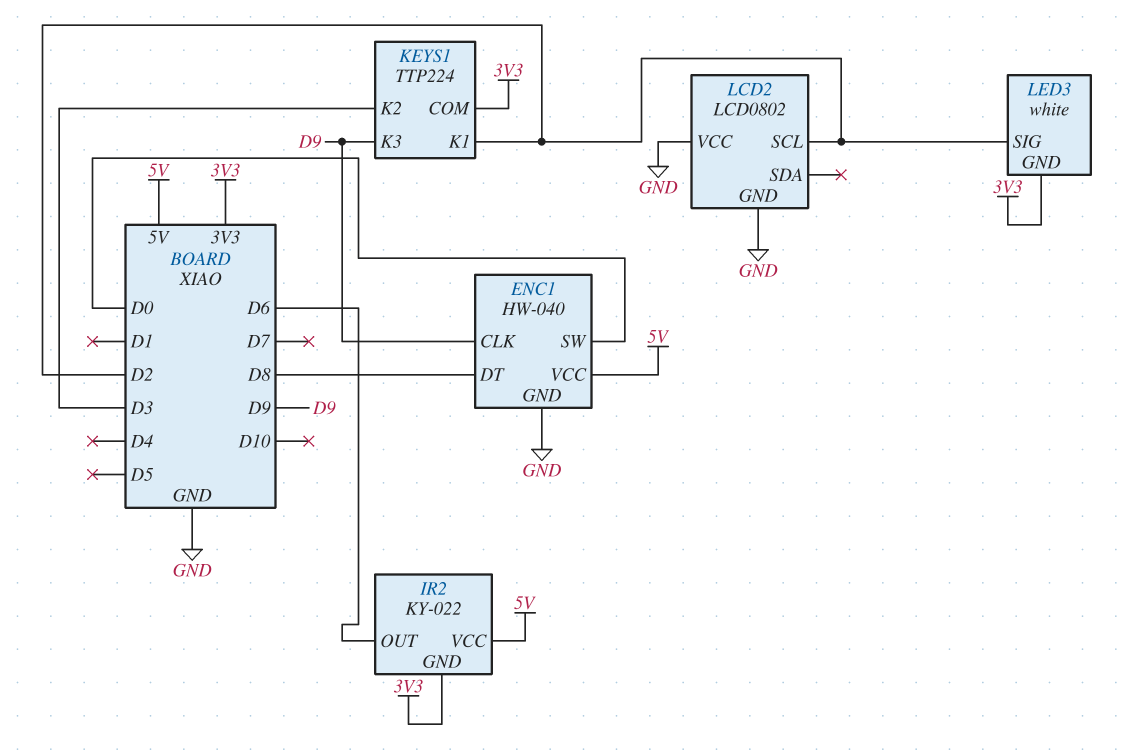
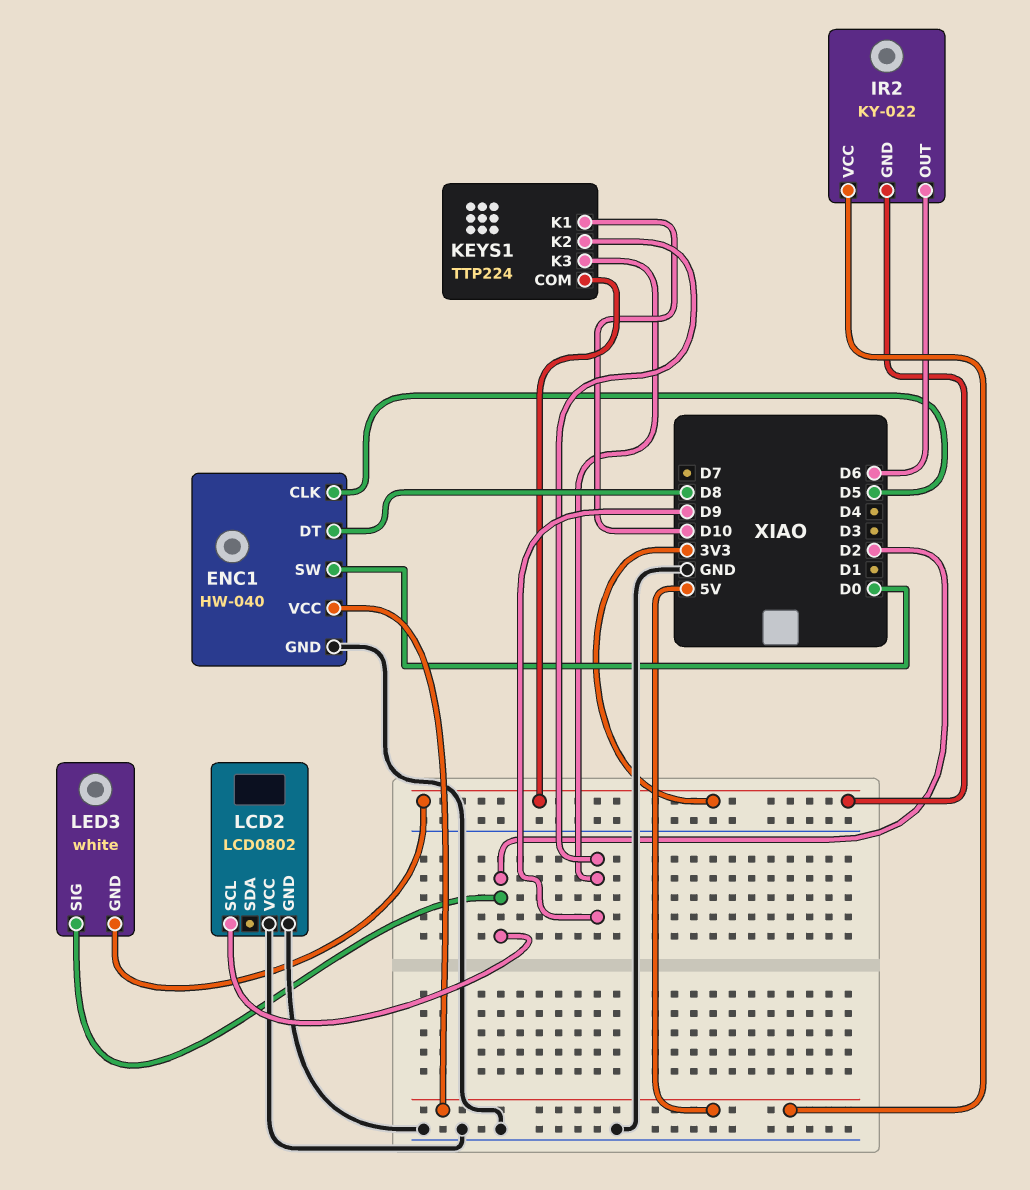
ENC1 pin CLK: D9 -> D5
KEYS1 pin K1: D2 -> D10
KEYS1 pin K2: D3 -> D9

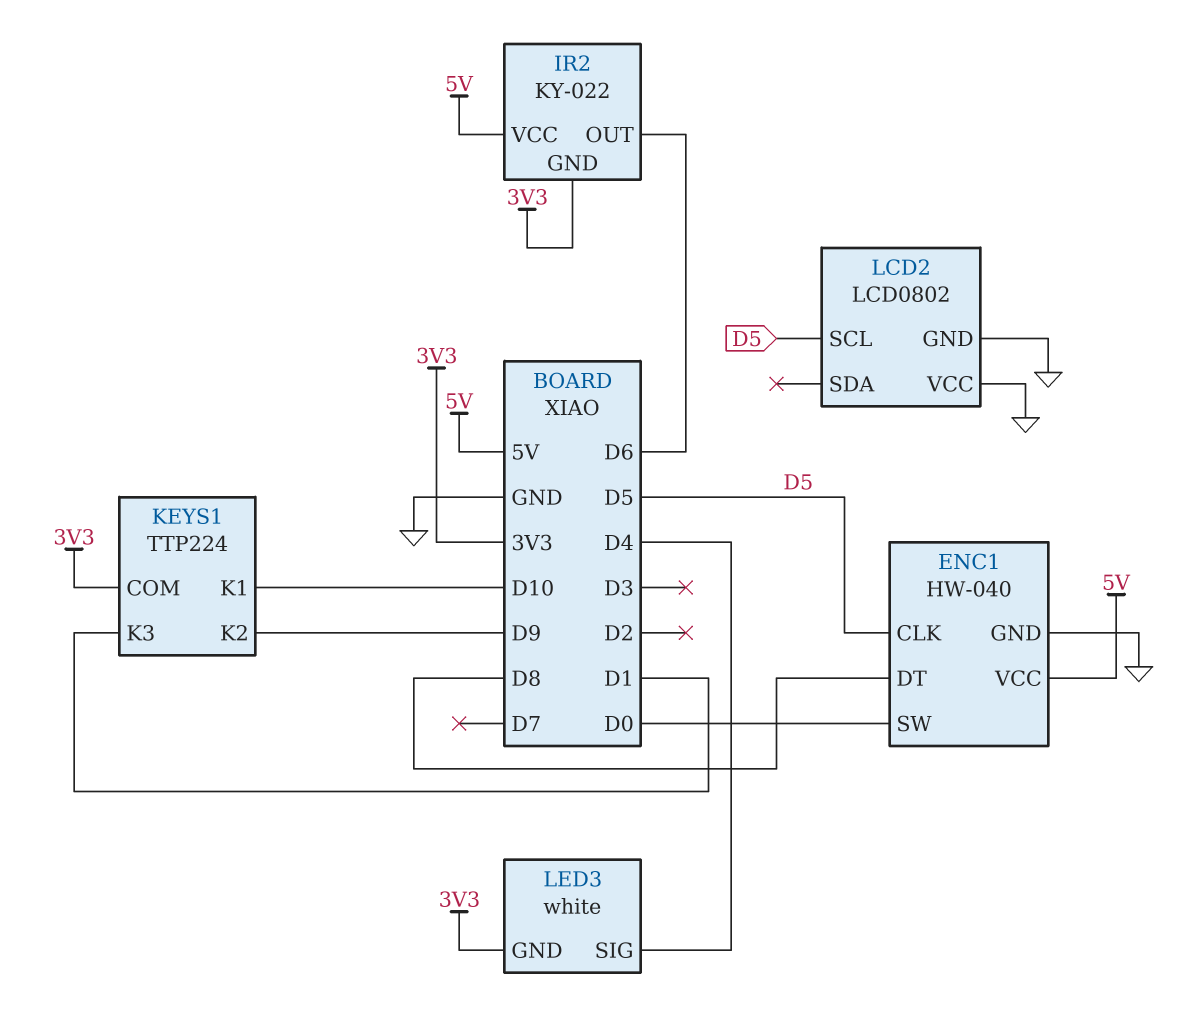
KEYS1 pin K3: D9 -> D1
LCD2 pin SCL: D2 -> D5
LED3 pin SIG: D2 -> D4

